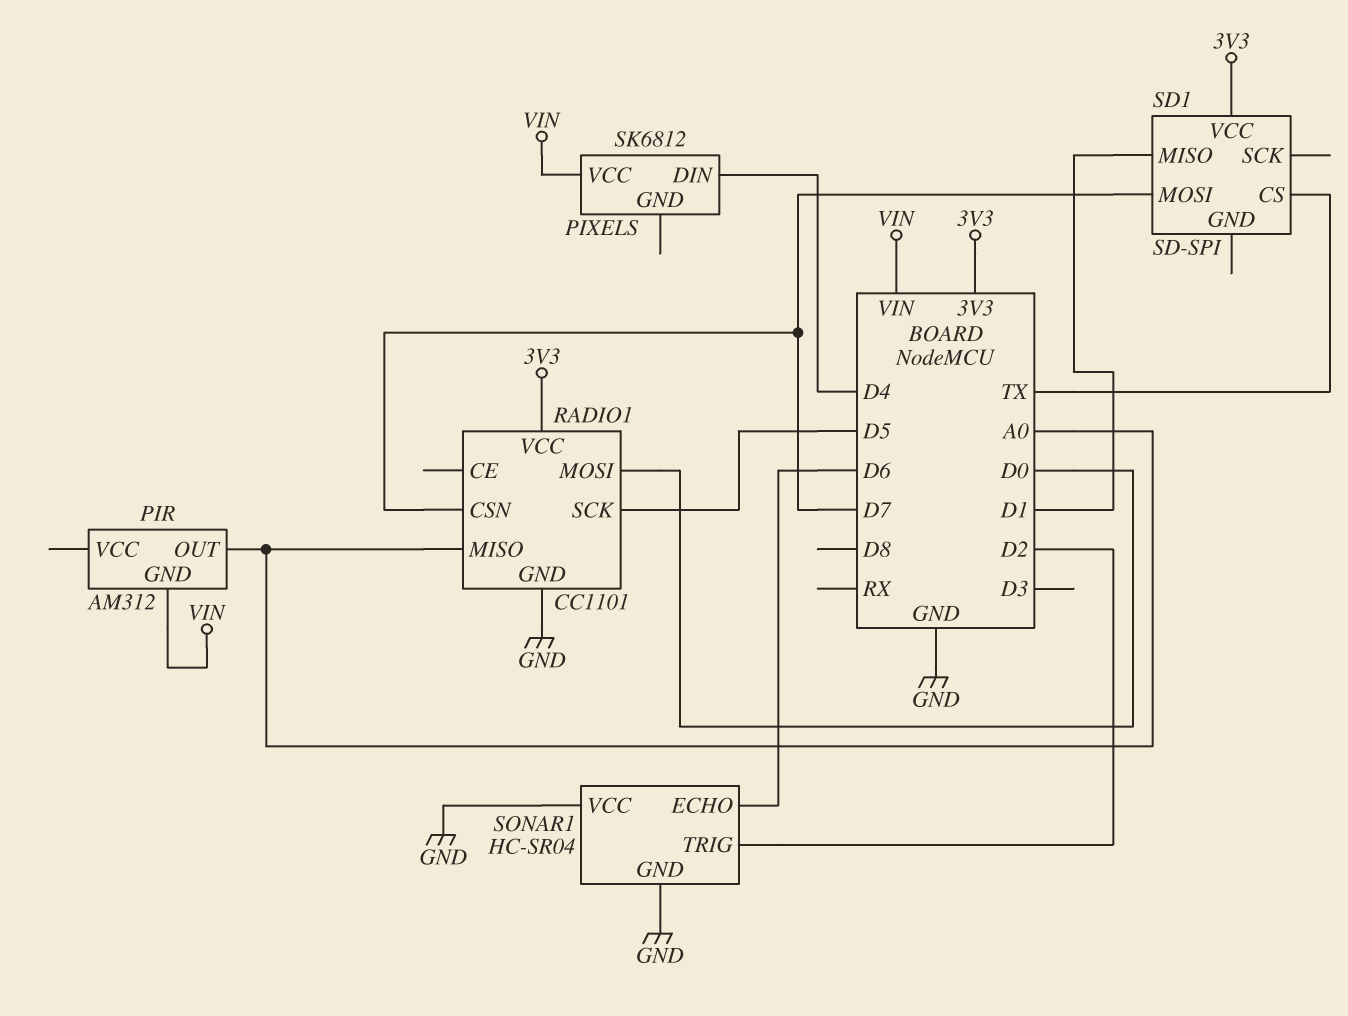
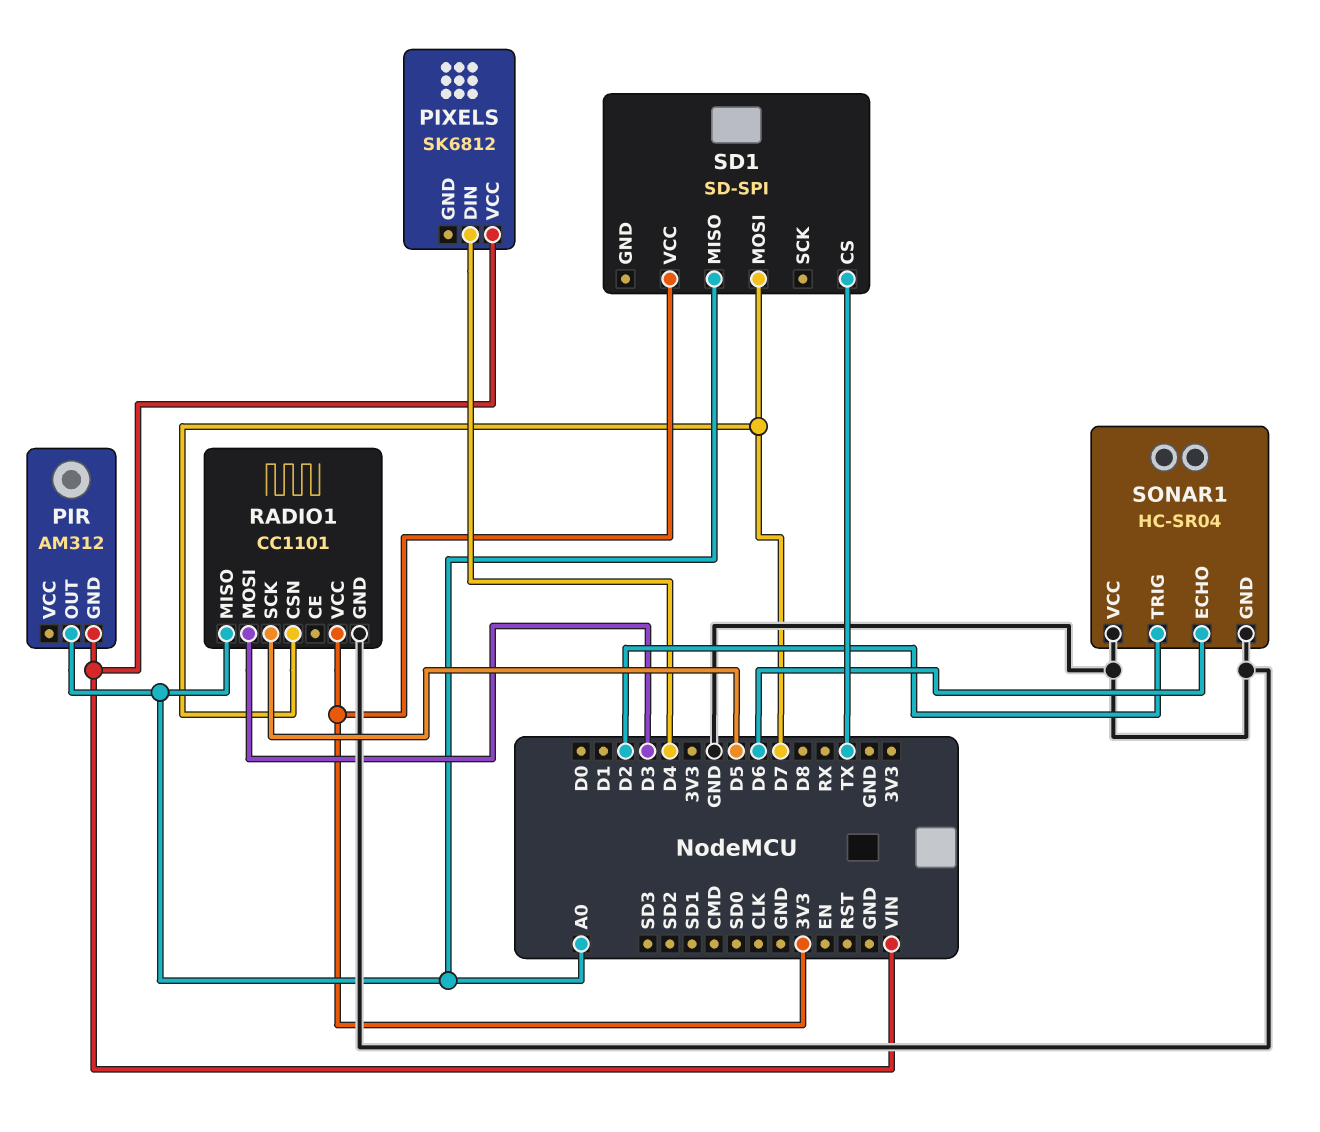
RADIO1 pin MOSI: D0 -> D3
SD1 pin MISO: D1 -> A0

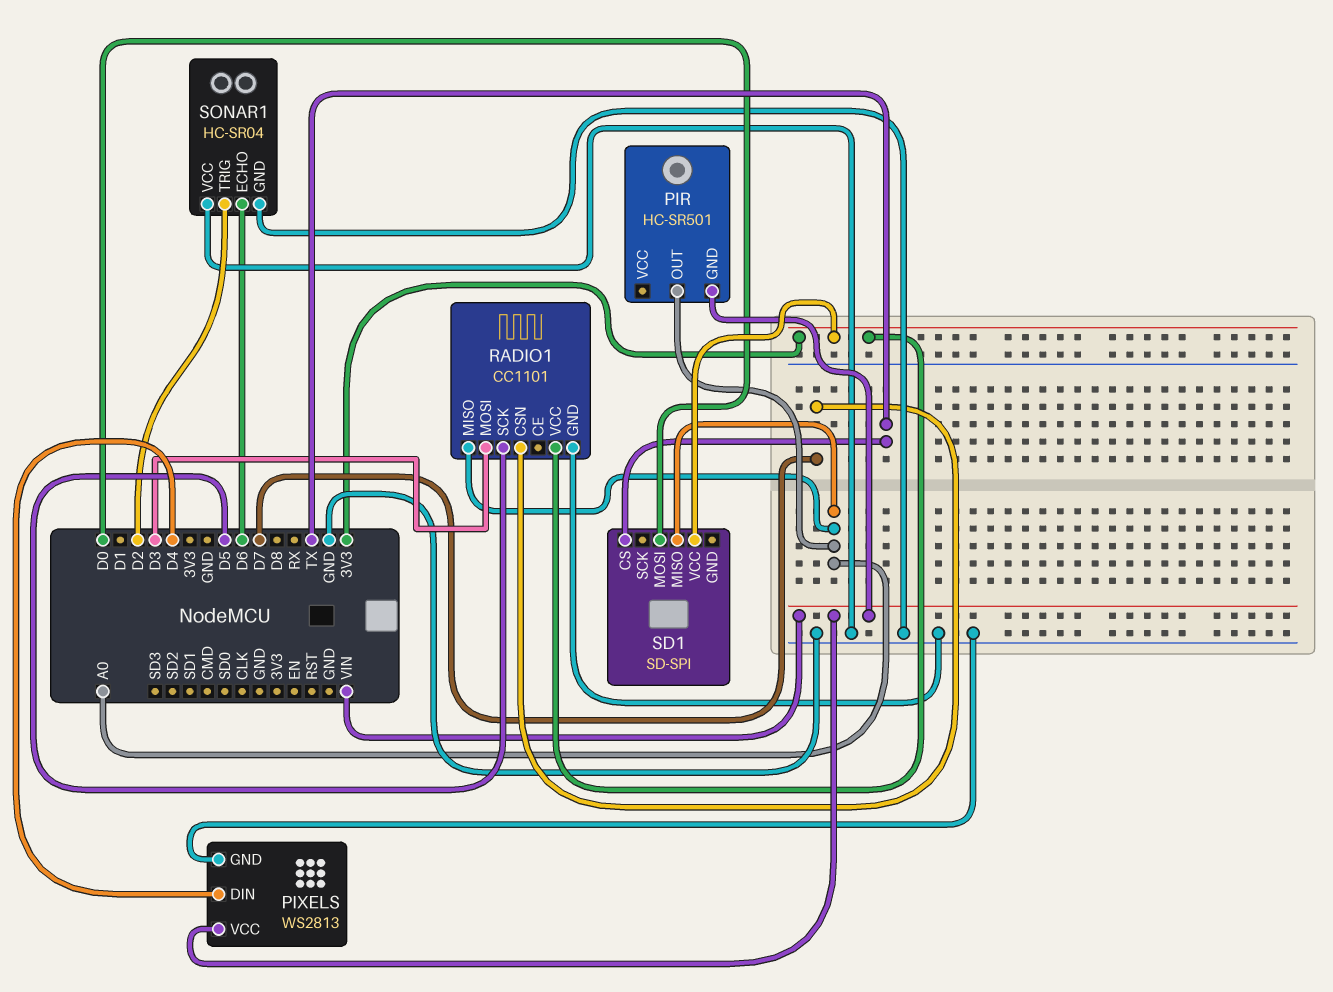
PIR: AM312 -> HC-SR501
PIXELS: SK6812 -> WS2813
PIXELS pin GND: none -> GND
SD1 pin MOSI: D7 -> D0

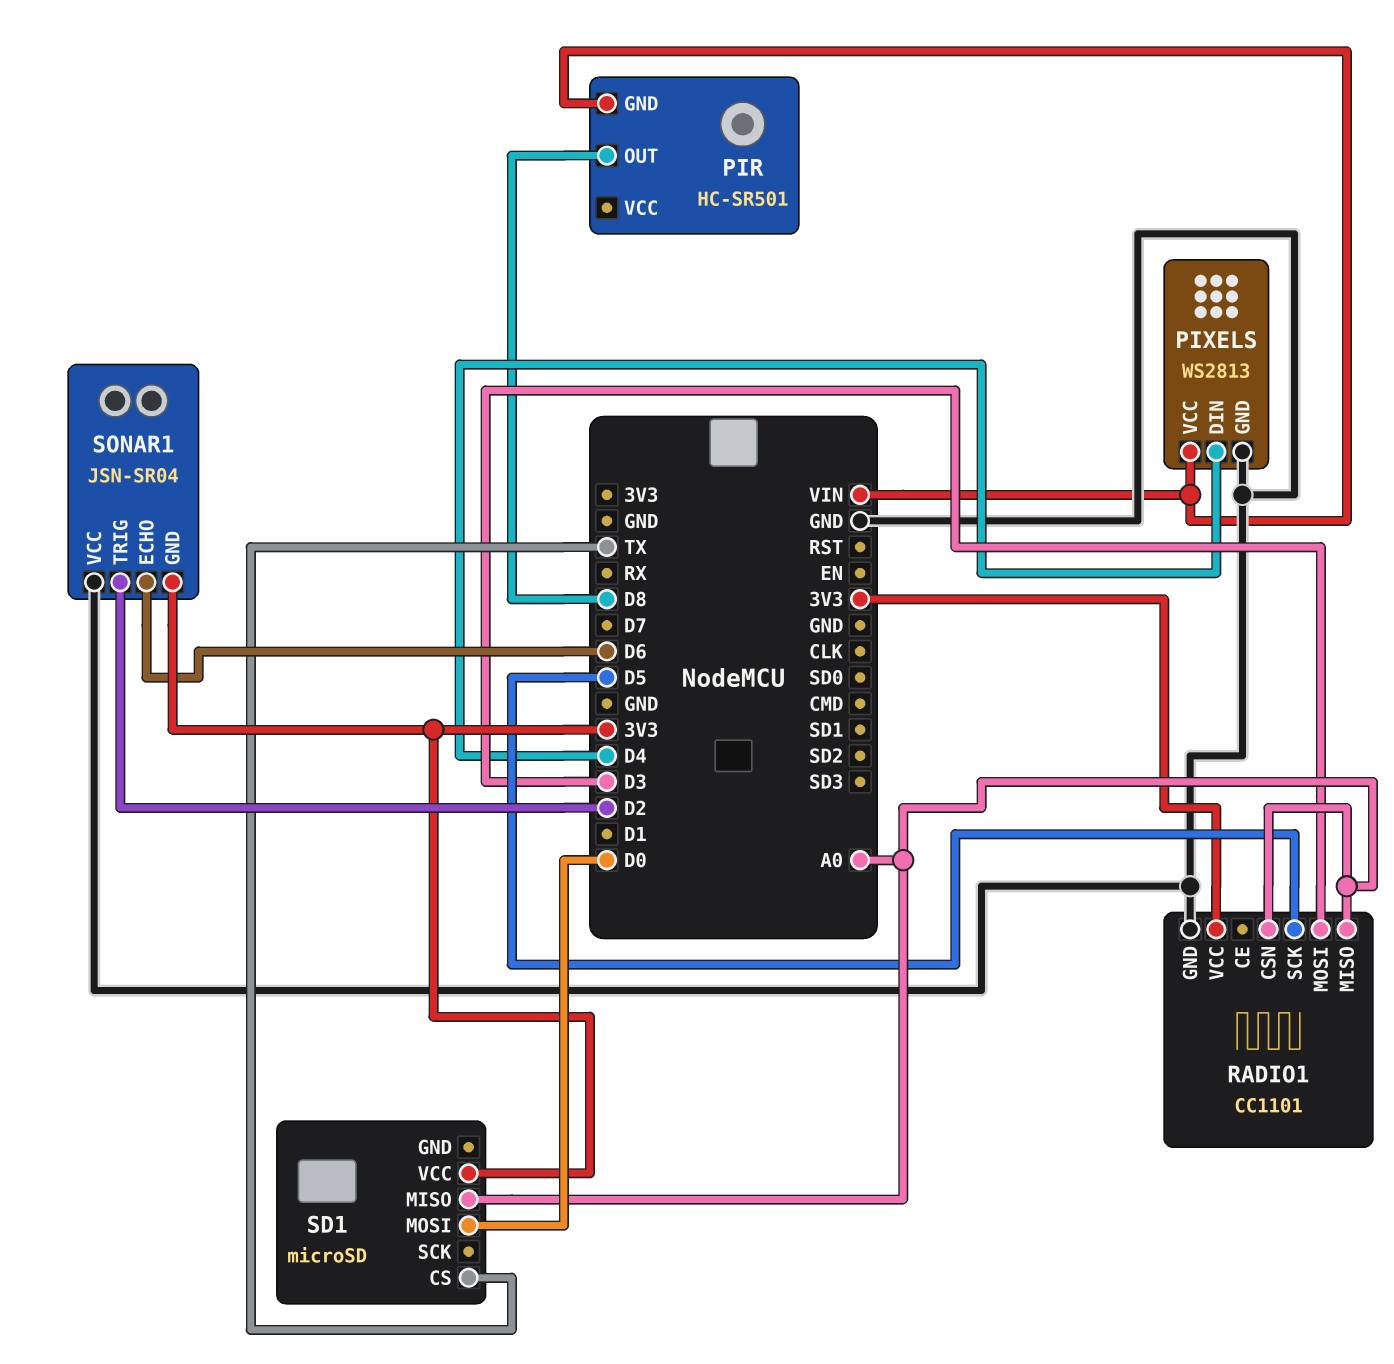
PIR pin OUT: A0 -> D8
RADIO1 pin CSN: D7 -> A0
SD1: SD-SPI -> microSD
SONAR1: HC-SR04 -> JSN-SR04
SONAR1 pin GND: GND -> 3V3

